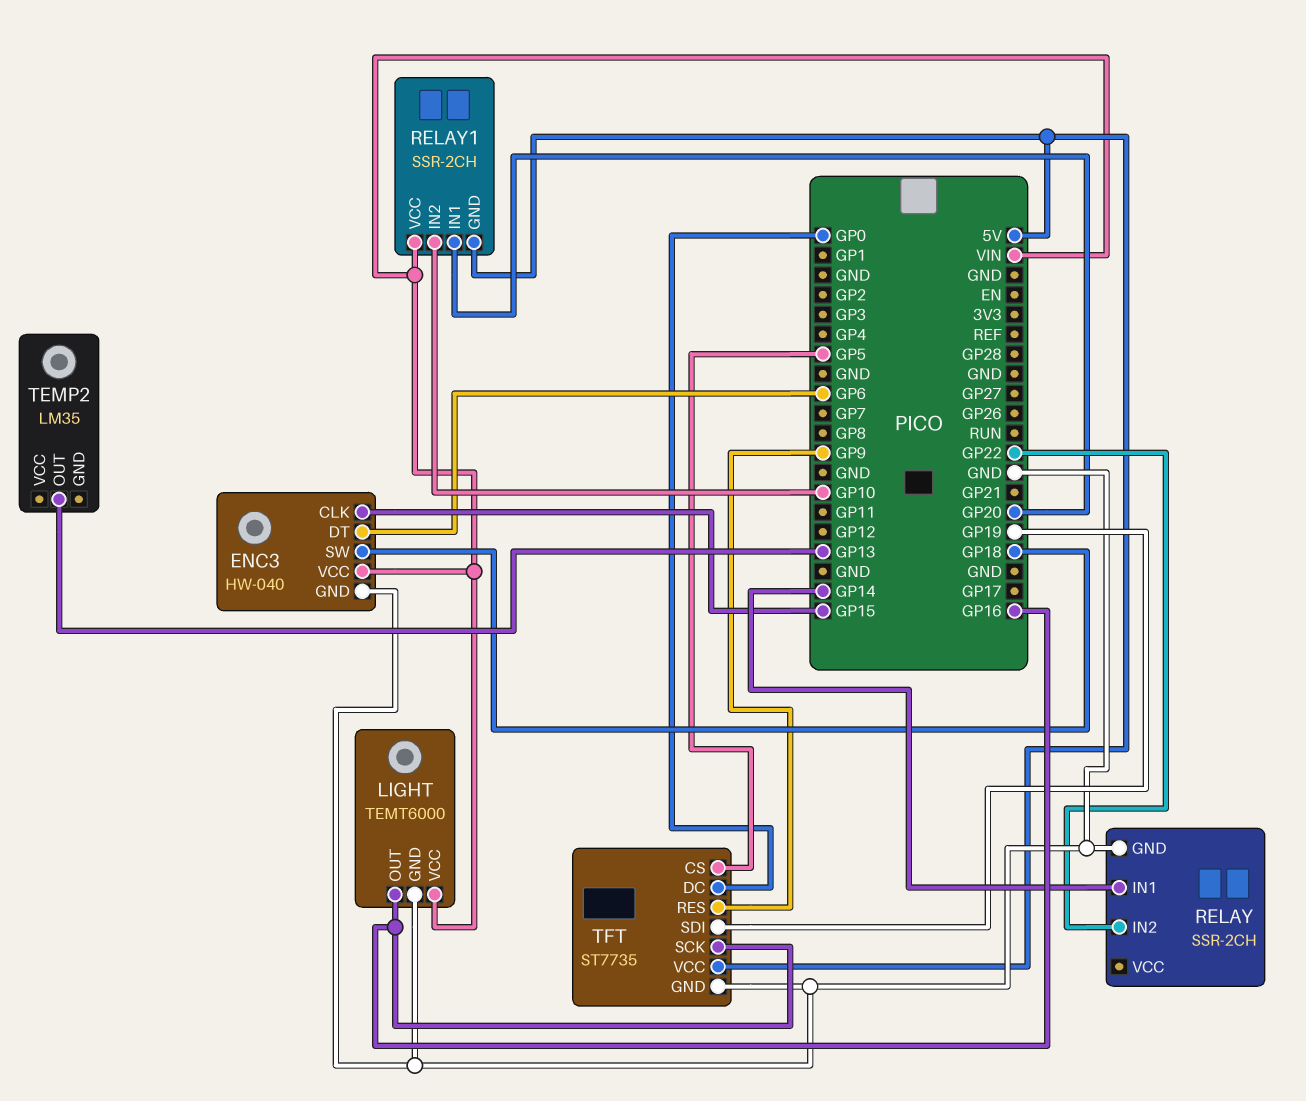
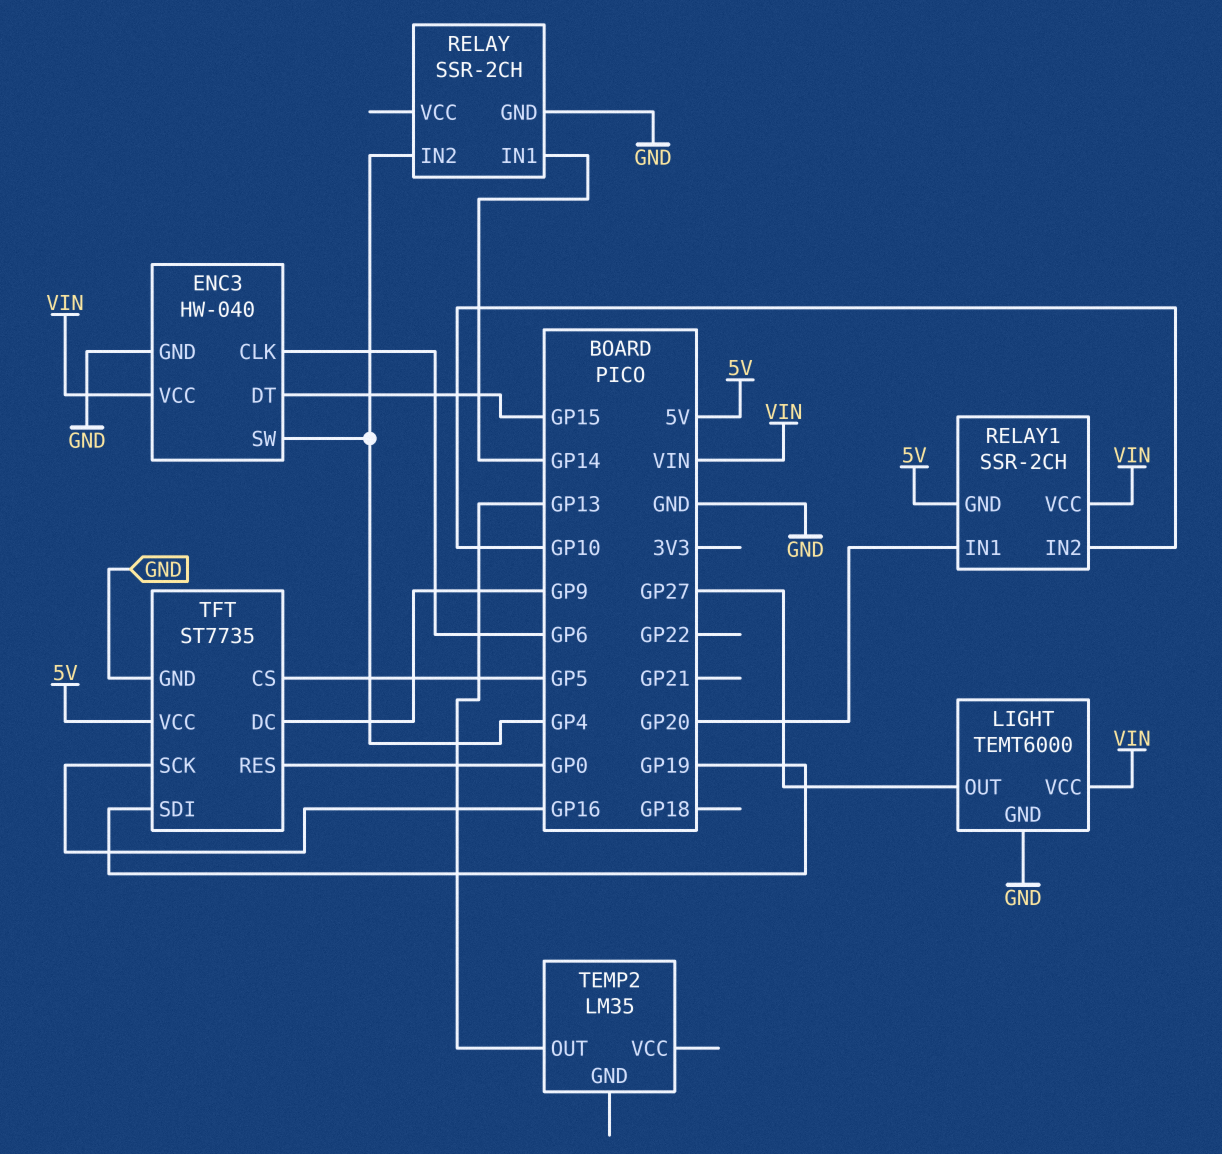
ENC3 pin CLK: GP15 -> GP6
ENC3 pin DT: GP6 -> GP15
ENC3 pin SW: GP18 -> GP4
LIGHT pin OUT: GP16 -> GP27
RELAY pin IN2: GP22 -> GP4
TFT pin DC: GP0 -> GP9
TFT pin RES: GP9 -> GP0

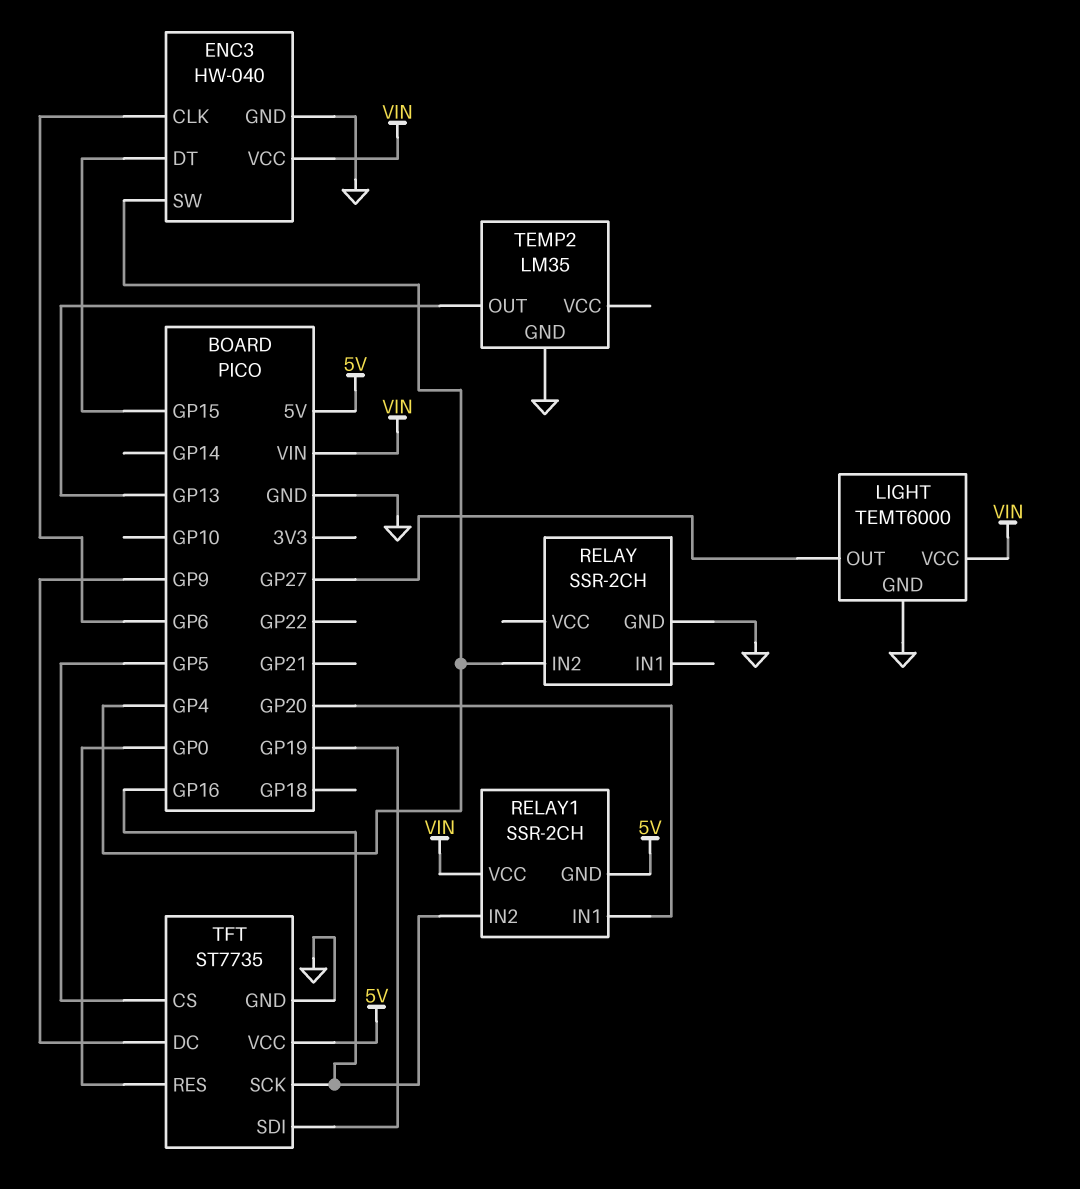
RELAY pin IN1: GP14 -> none
RELAY1 pin IN2: GP10 -> GP16
TEMP2 pin GND: none -> GND

